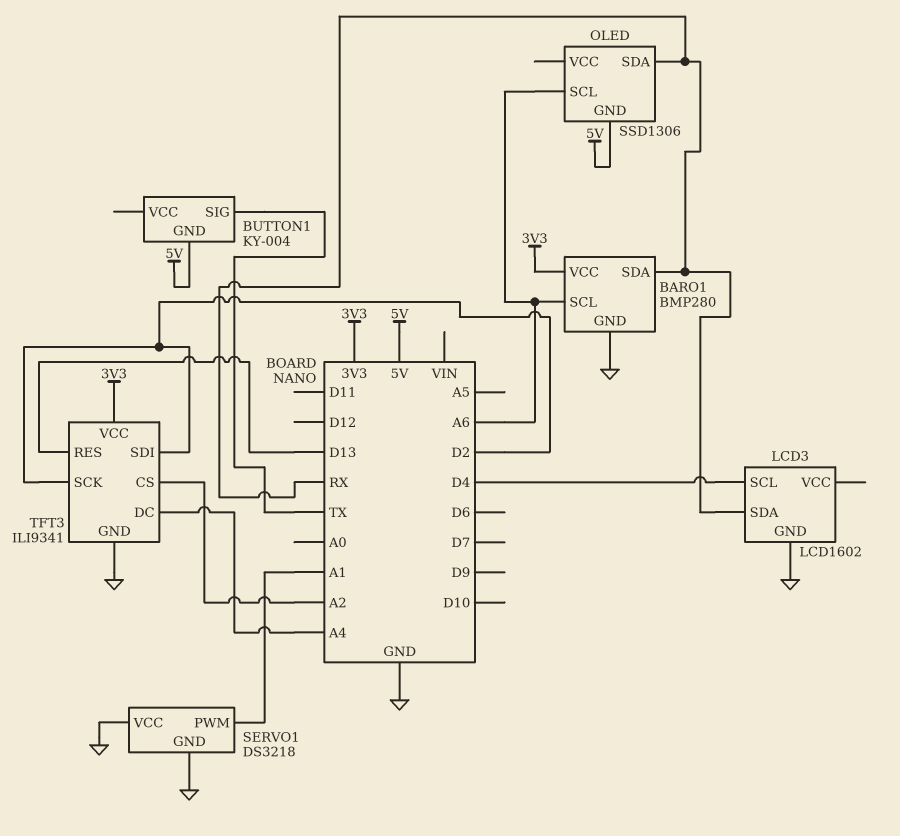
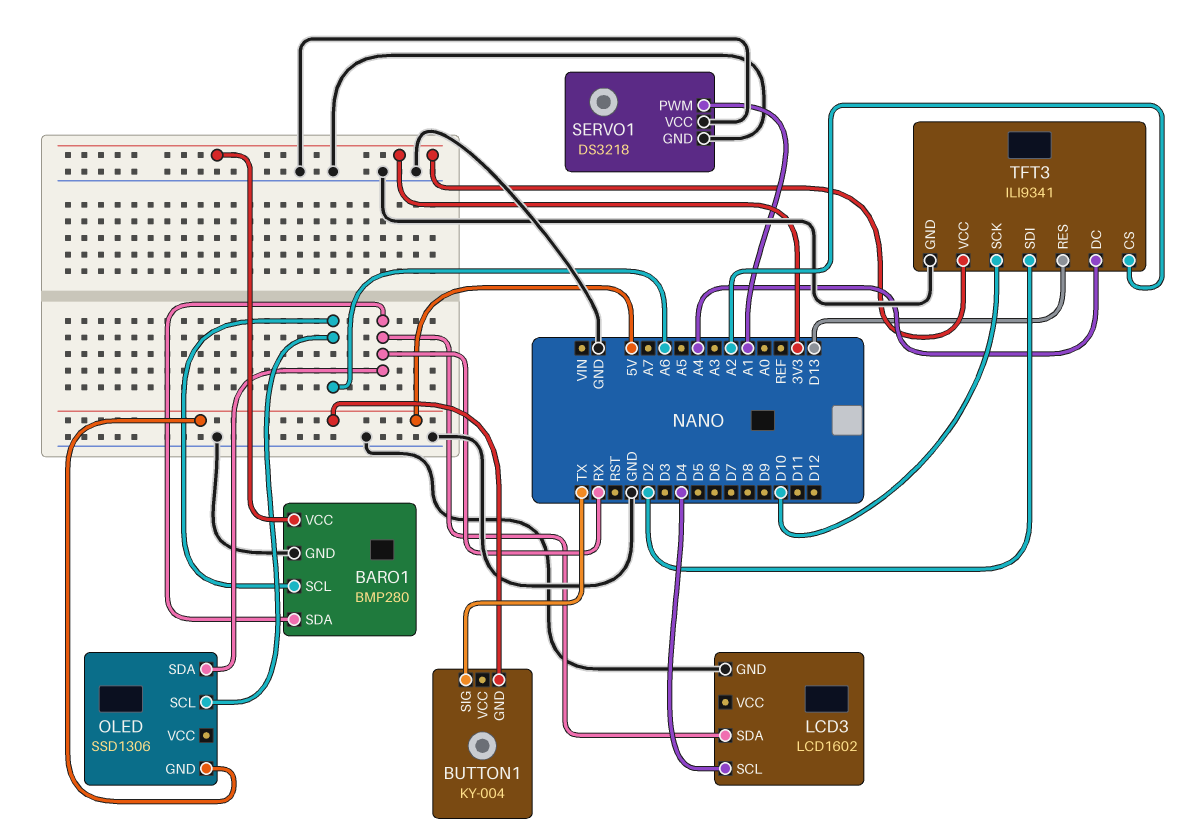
TFT3 pin SCK: D2 -> D10

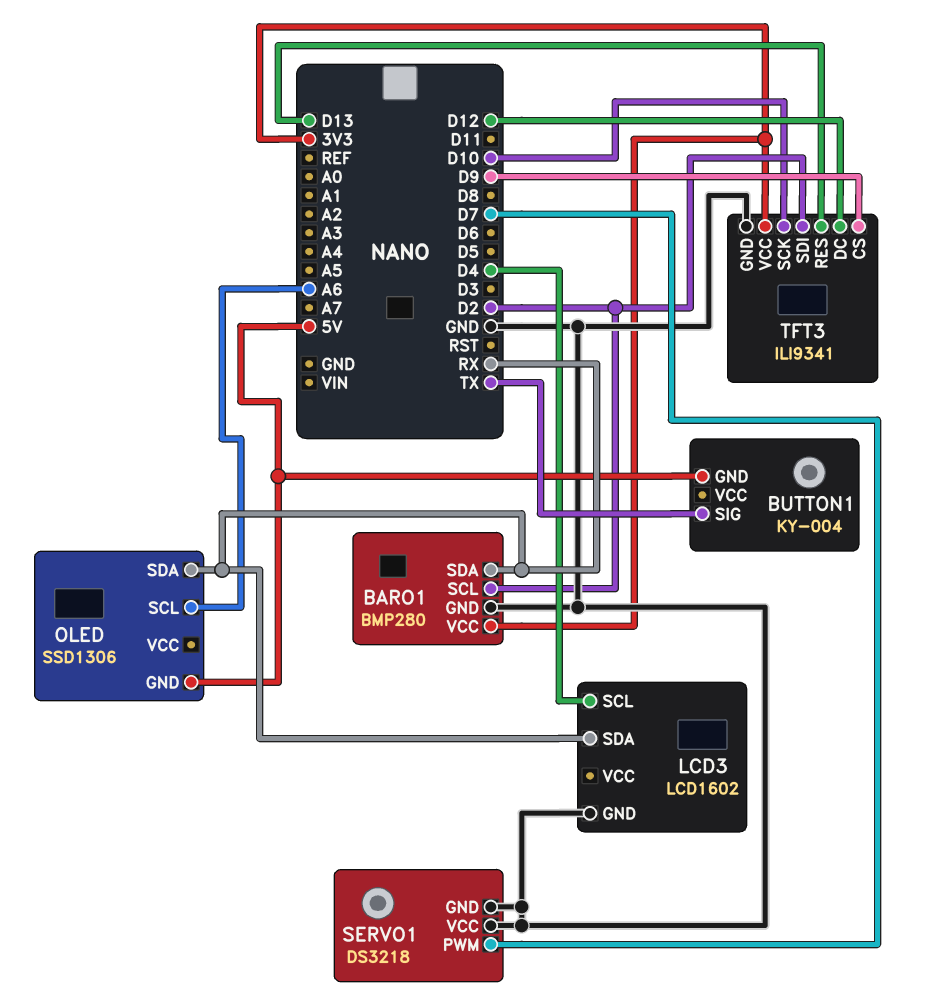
BARO1 pin SCL: A6 -> D2
SERVO1 pin PWM: A1 -> D7
TFT3 pin CS: A2 -> D9
TFT3 pin DC: A4 -> D12

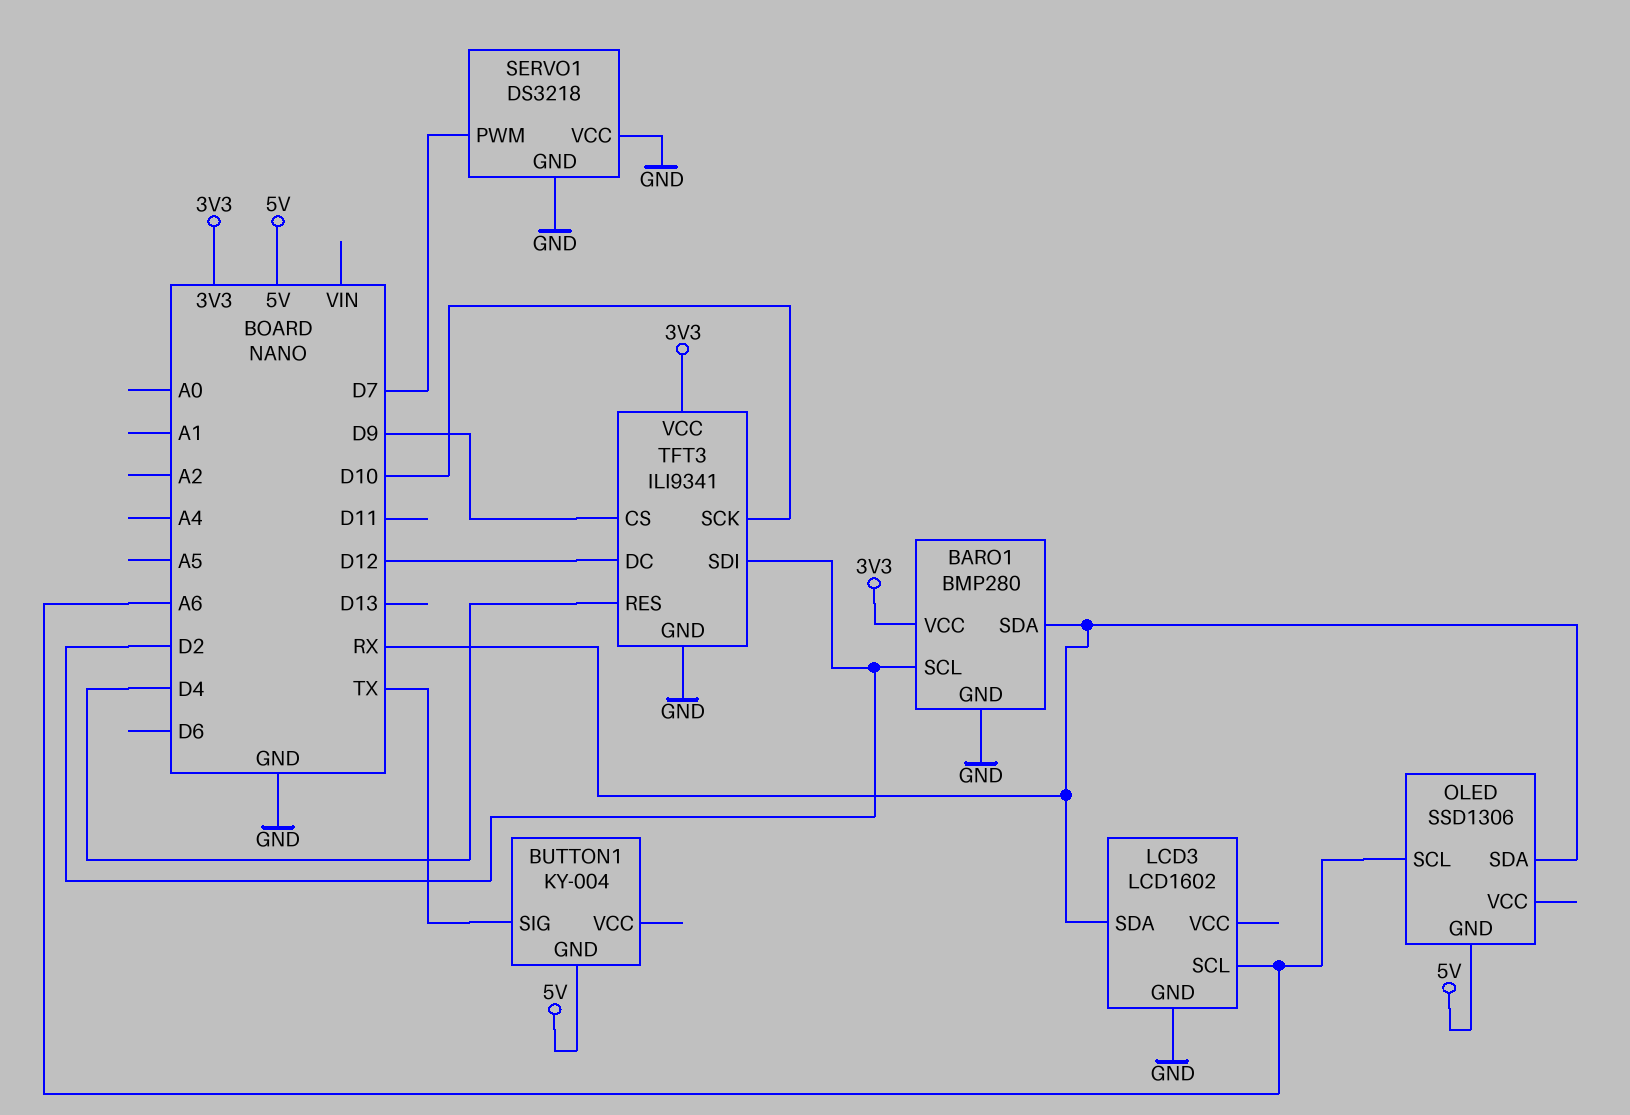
LCD3 pin SCL: D4 -> A6
TFT3 pin RES: D13 -> D4

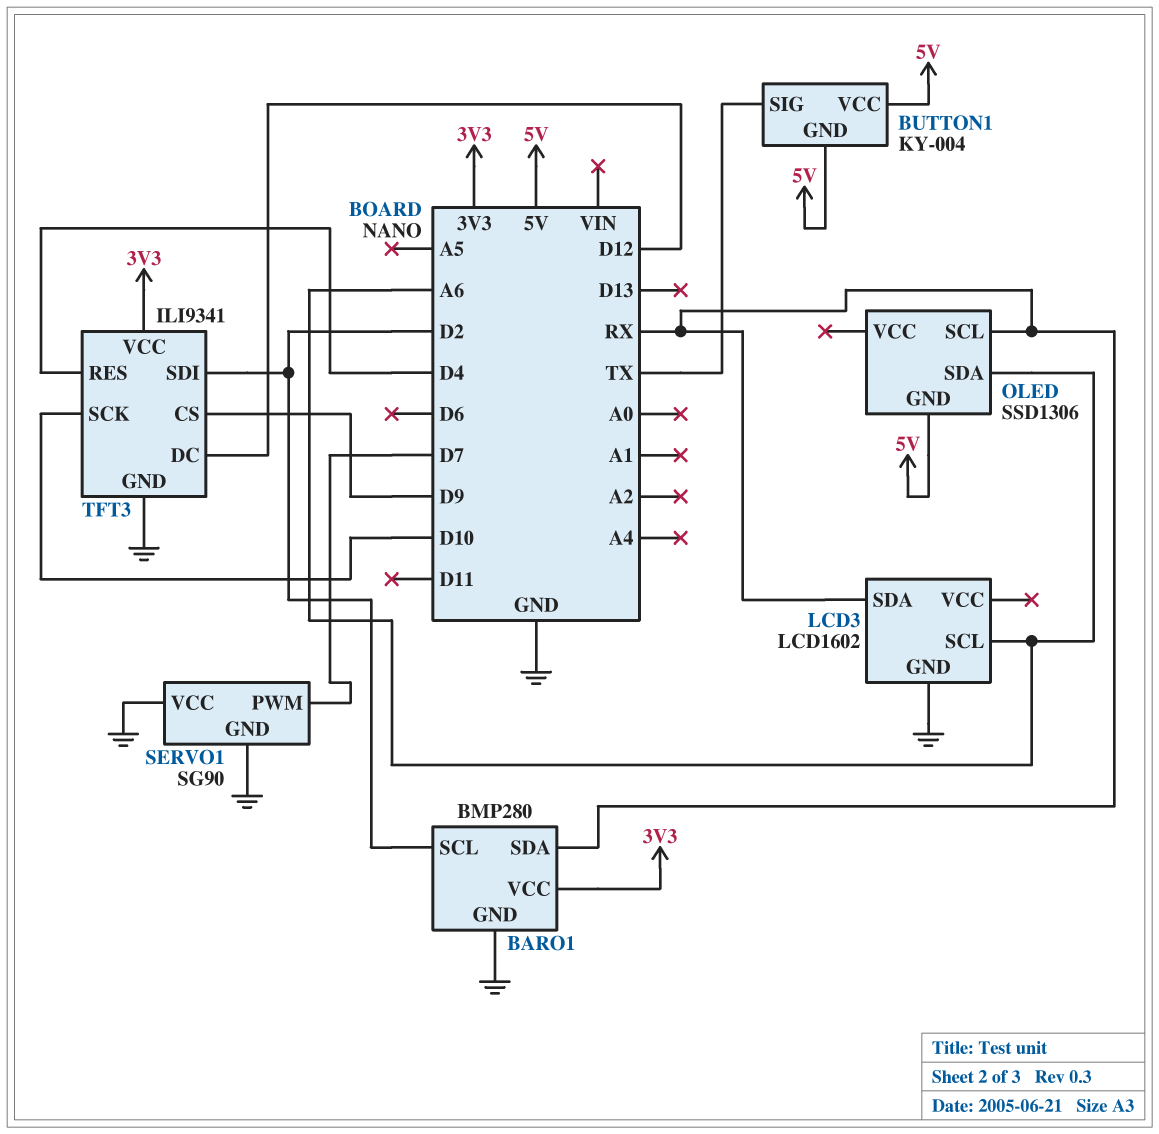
BUTTON1 pin VCC: none -> 5V
OLED pin SCL: A6 -> RX
OLED pin SDA: RX -> A6
SERVO1: DS3218 -> SG90

